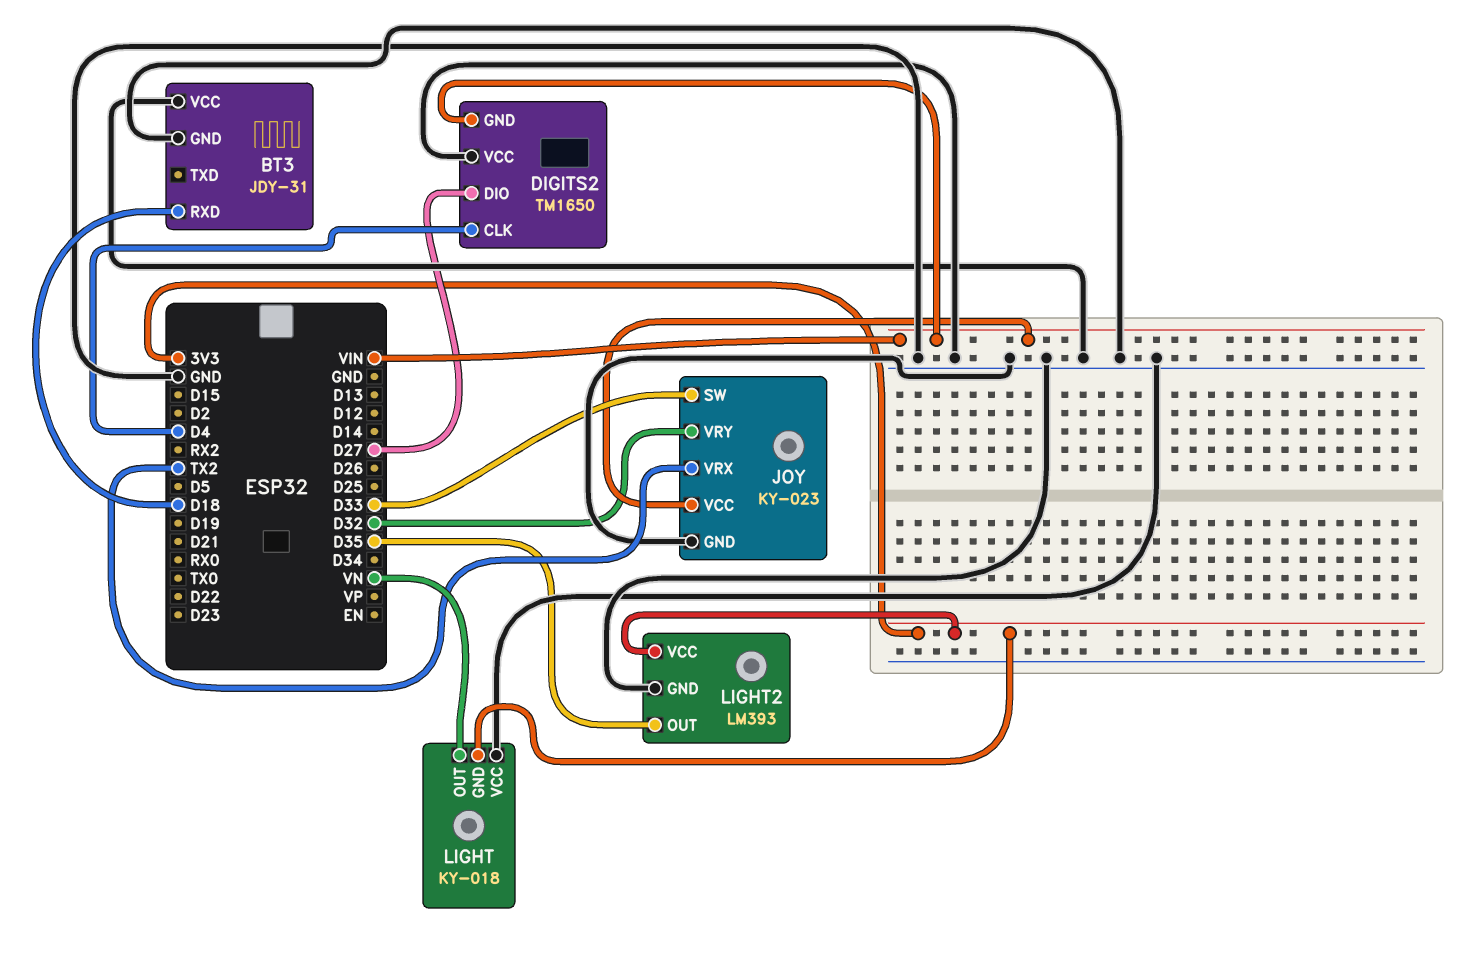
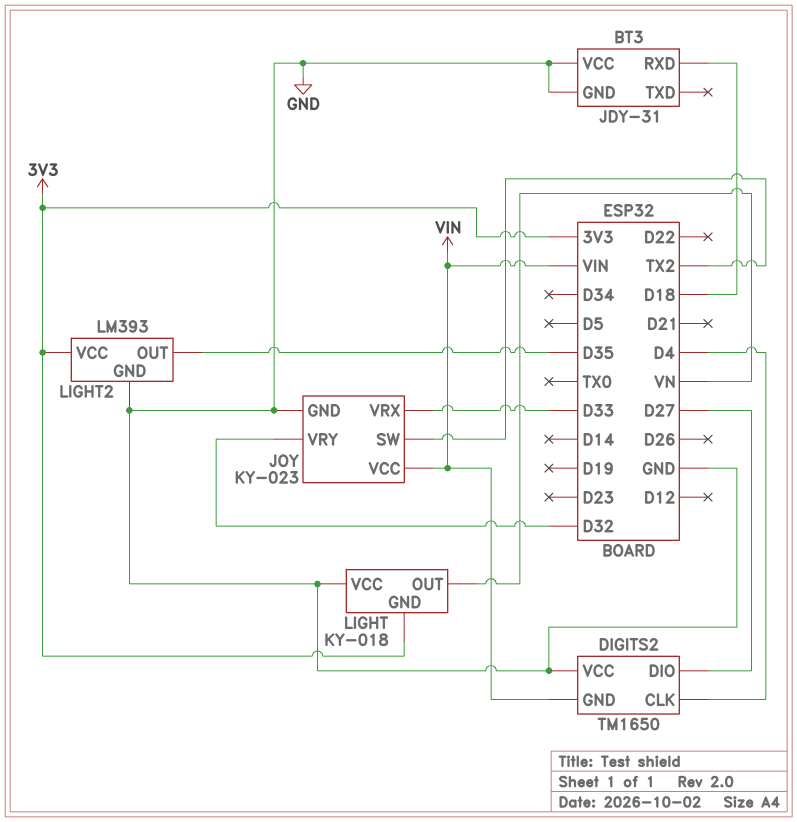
JOY pin SW: D33 -> TX2
JOY pin VRX: TX2 -> D33

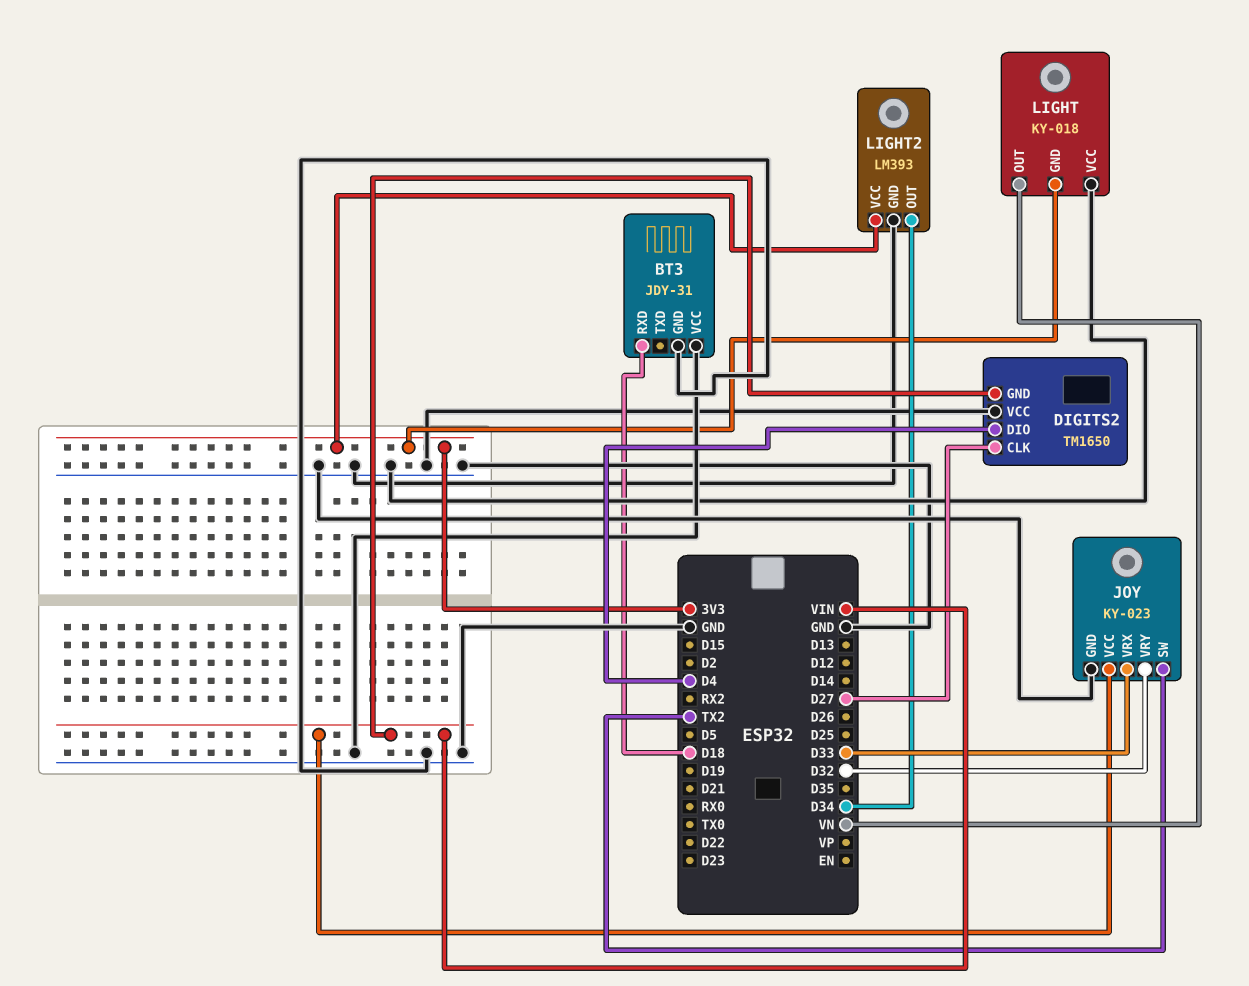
DIGITS2 pin CLK: D4 -> D27
DIGITS2 pin DIO: D27 -> D4
LIGHT2 pin OUT: D35 -> D34

